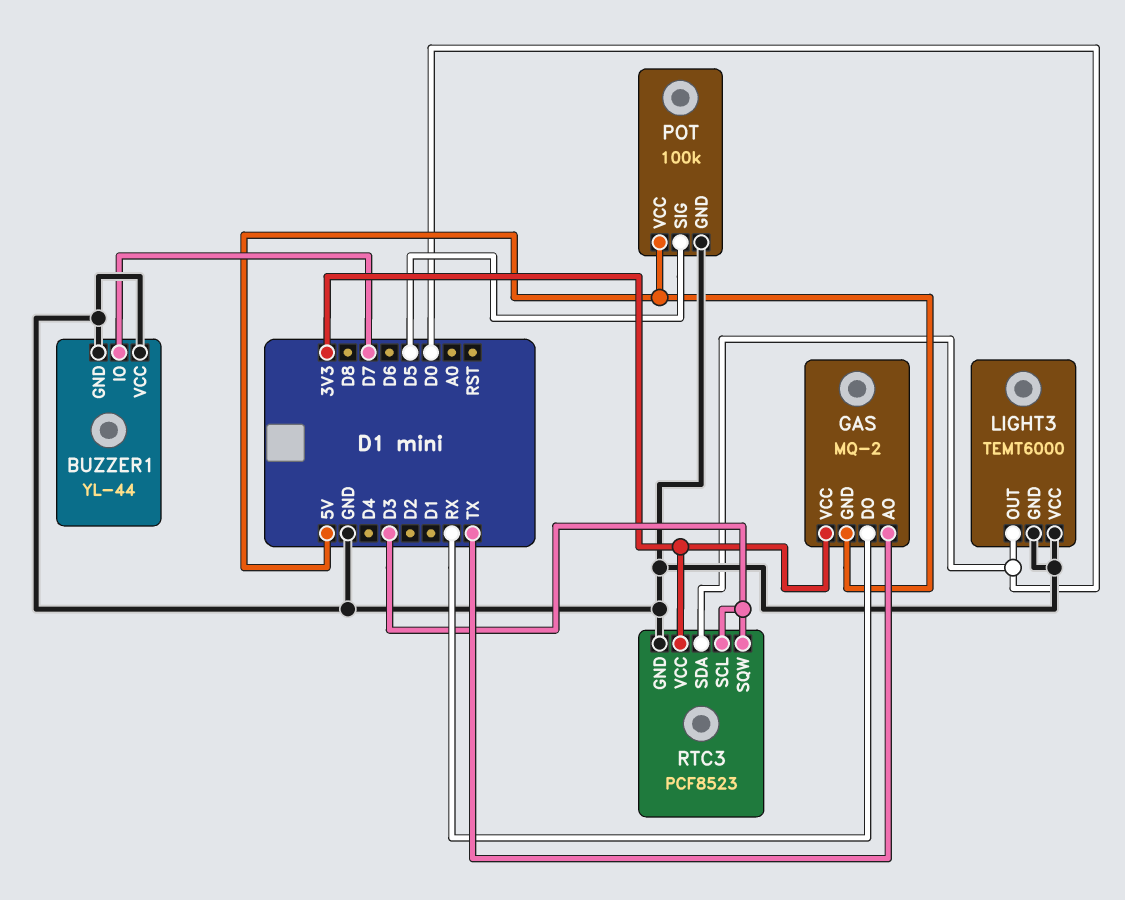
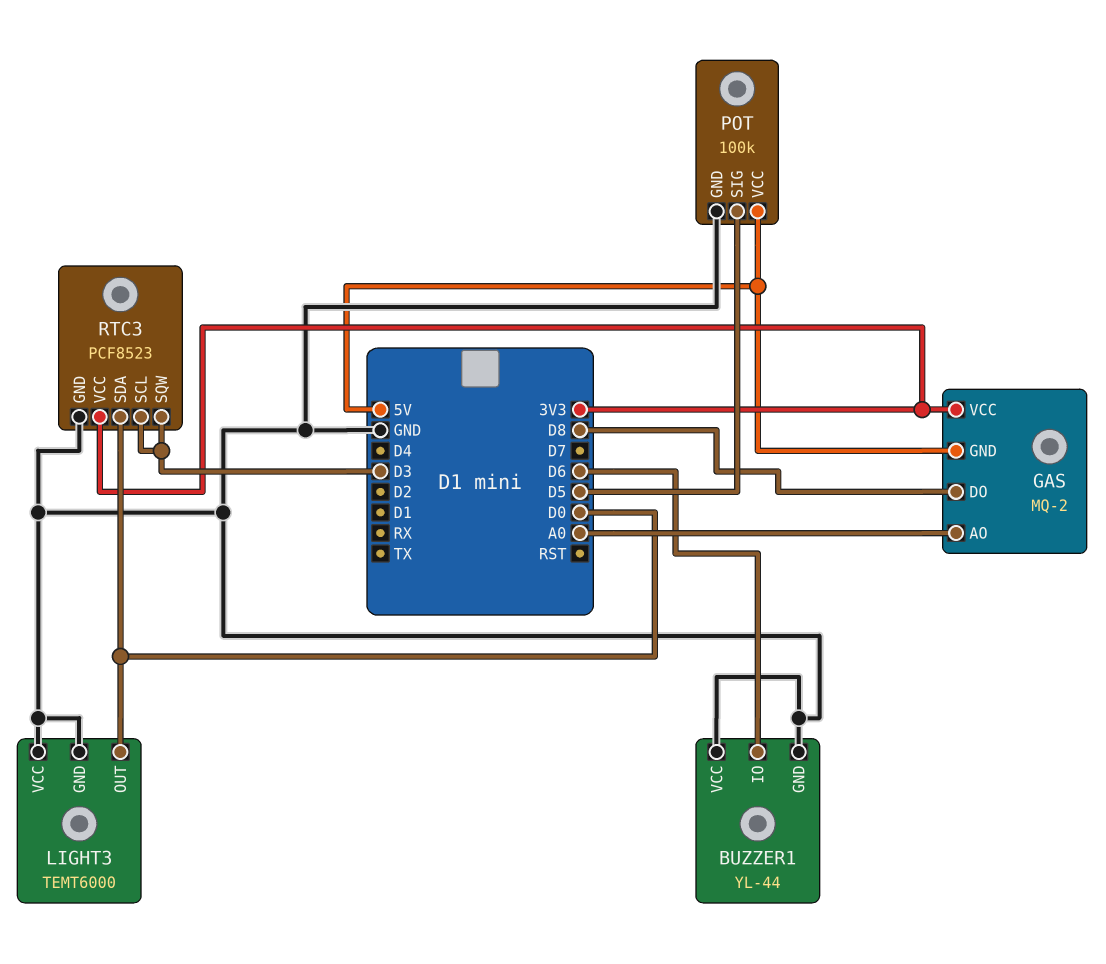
BUZZER1 pin IO: D7 -> D6
GAS pin AO: TX -> A0
GAS pin DO: RX -> D8

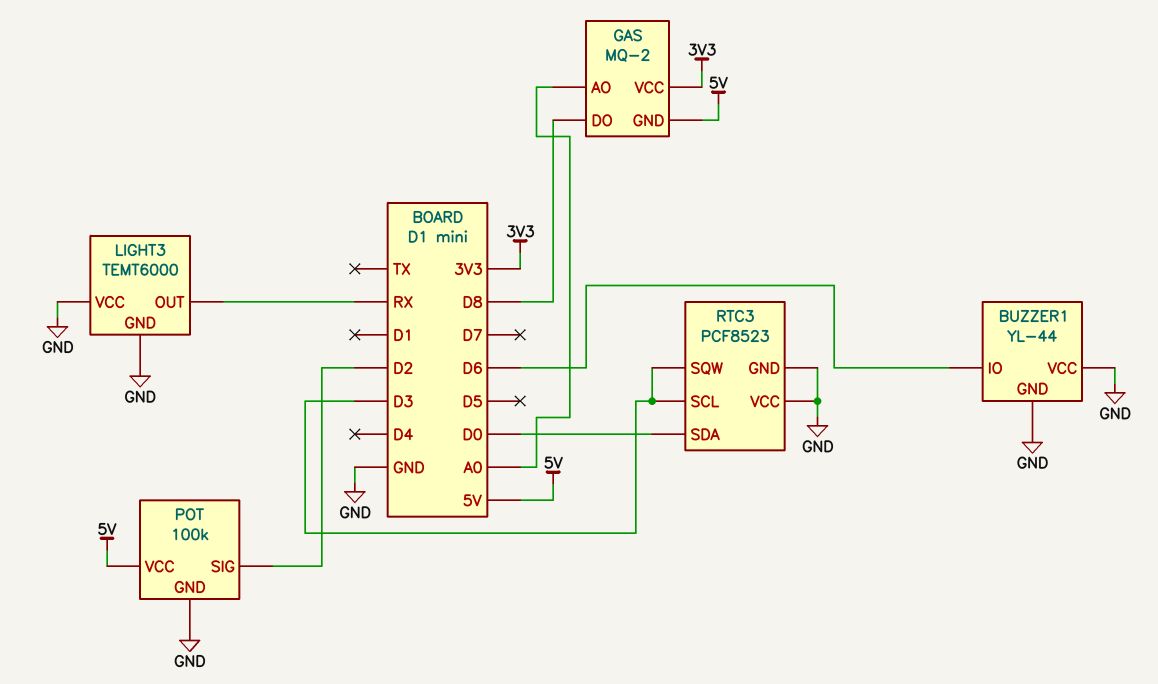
LIGHT3 pin OUT: D0 -> RX
POT pin SIG: D5 -> D2
RTC3 pin VCC: 3V3 -> GND

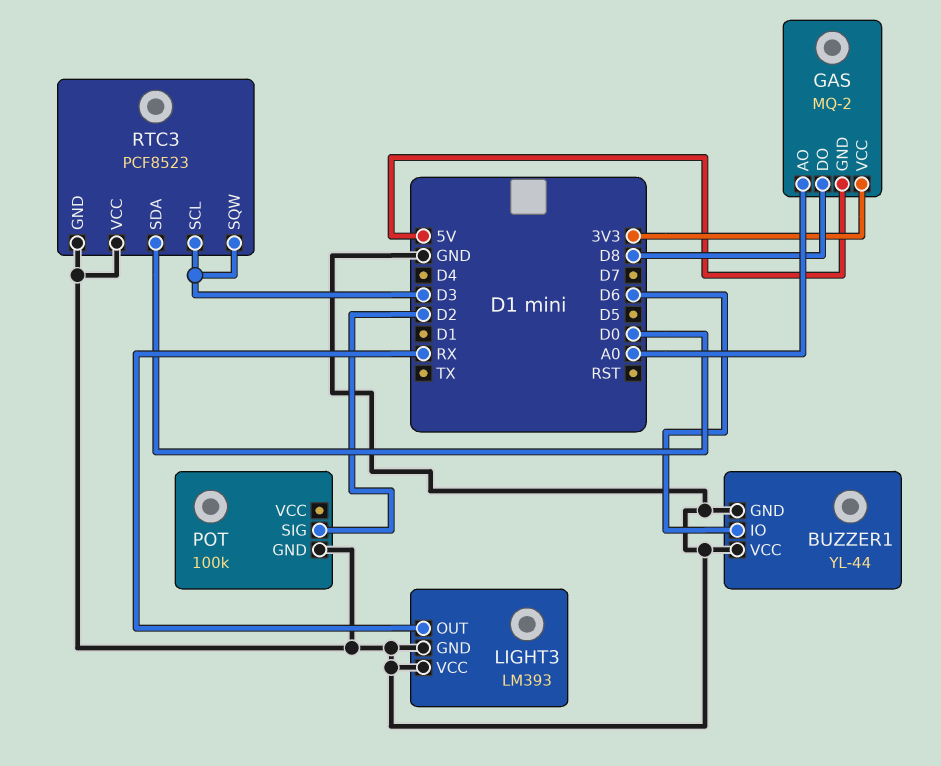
LIGHT3: TEMT6000 -> LM393
POT pin VCC: 5V -> none

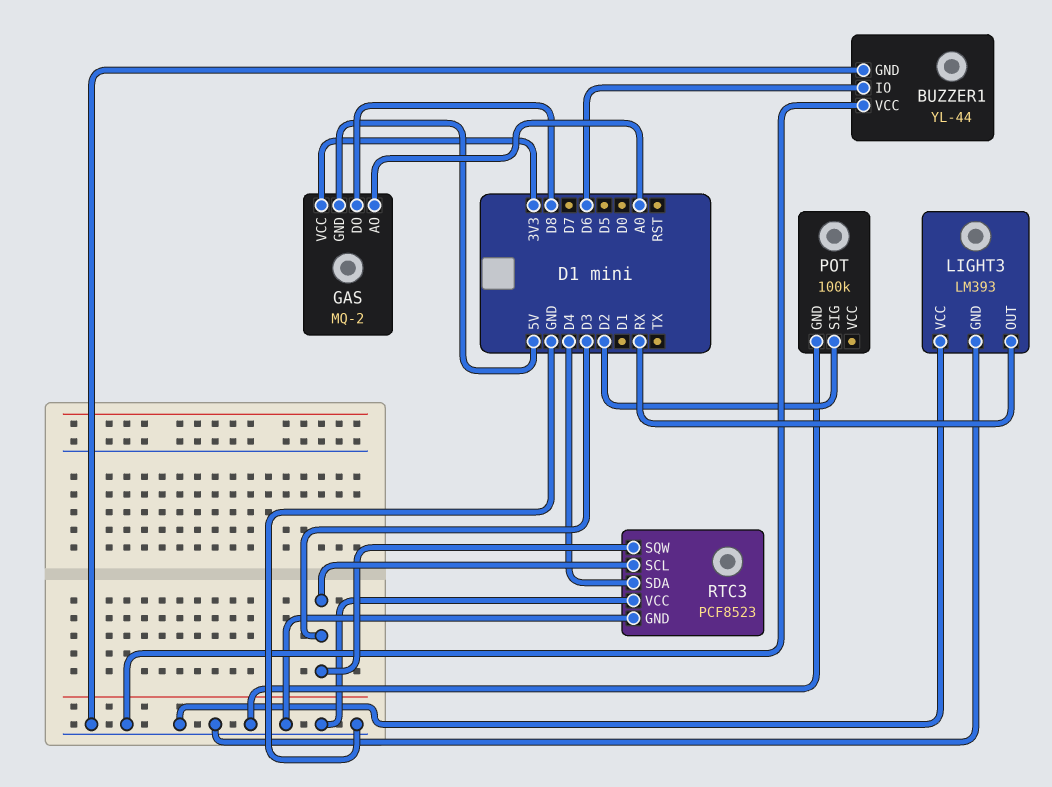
RTC3 pin SDA: D0 -> D4

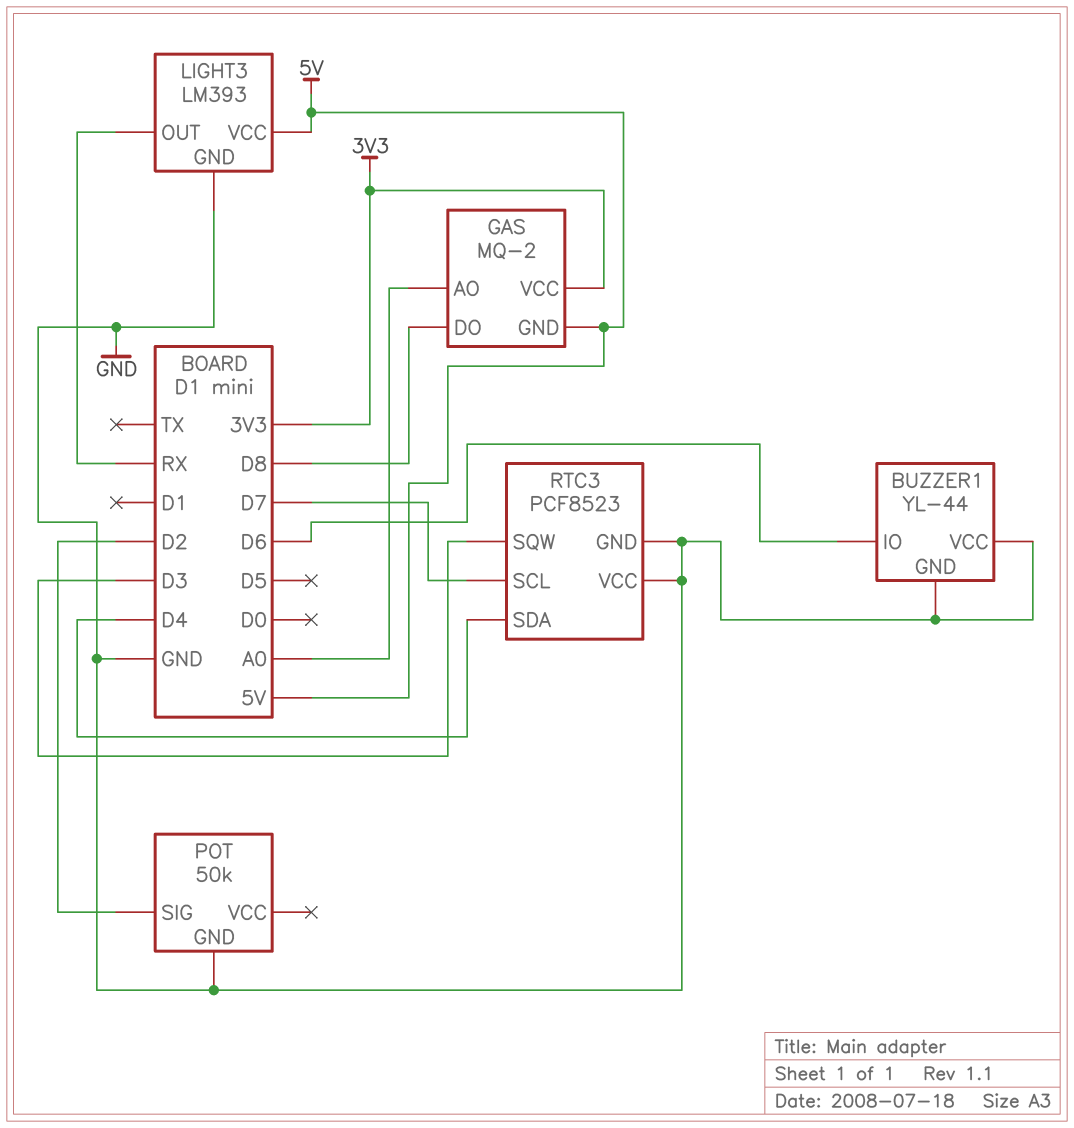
LIGHT3 pin VCC: GND -> 5V
POT: 100k -> 50k
RTC3 pin SCL: D3 -> D7

